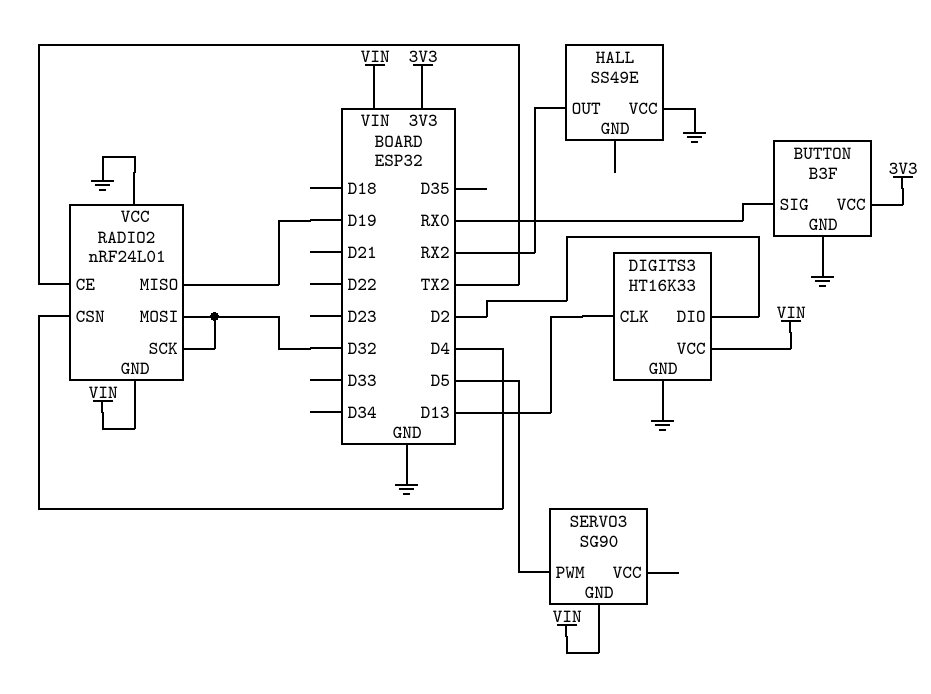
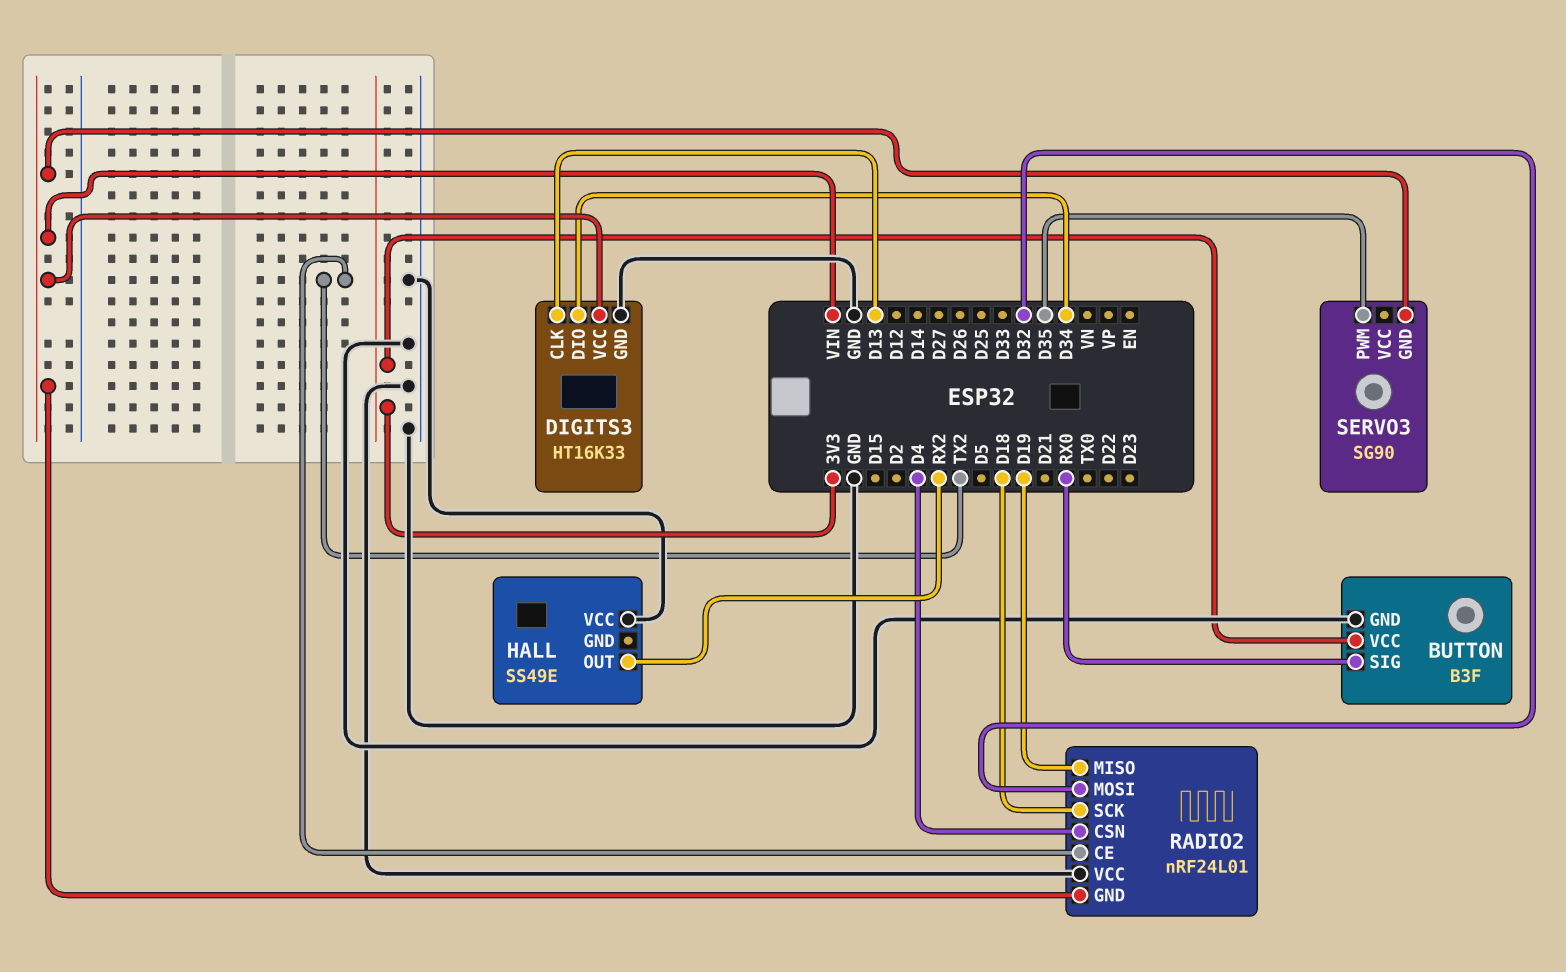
DIGITS3 pin DIO: D2 -> D34
RADIO2 pin SCK: D32 -> D18
SERVO3 pin PWM: D5 -> D35

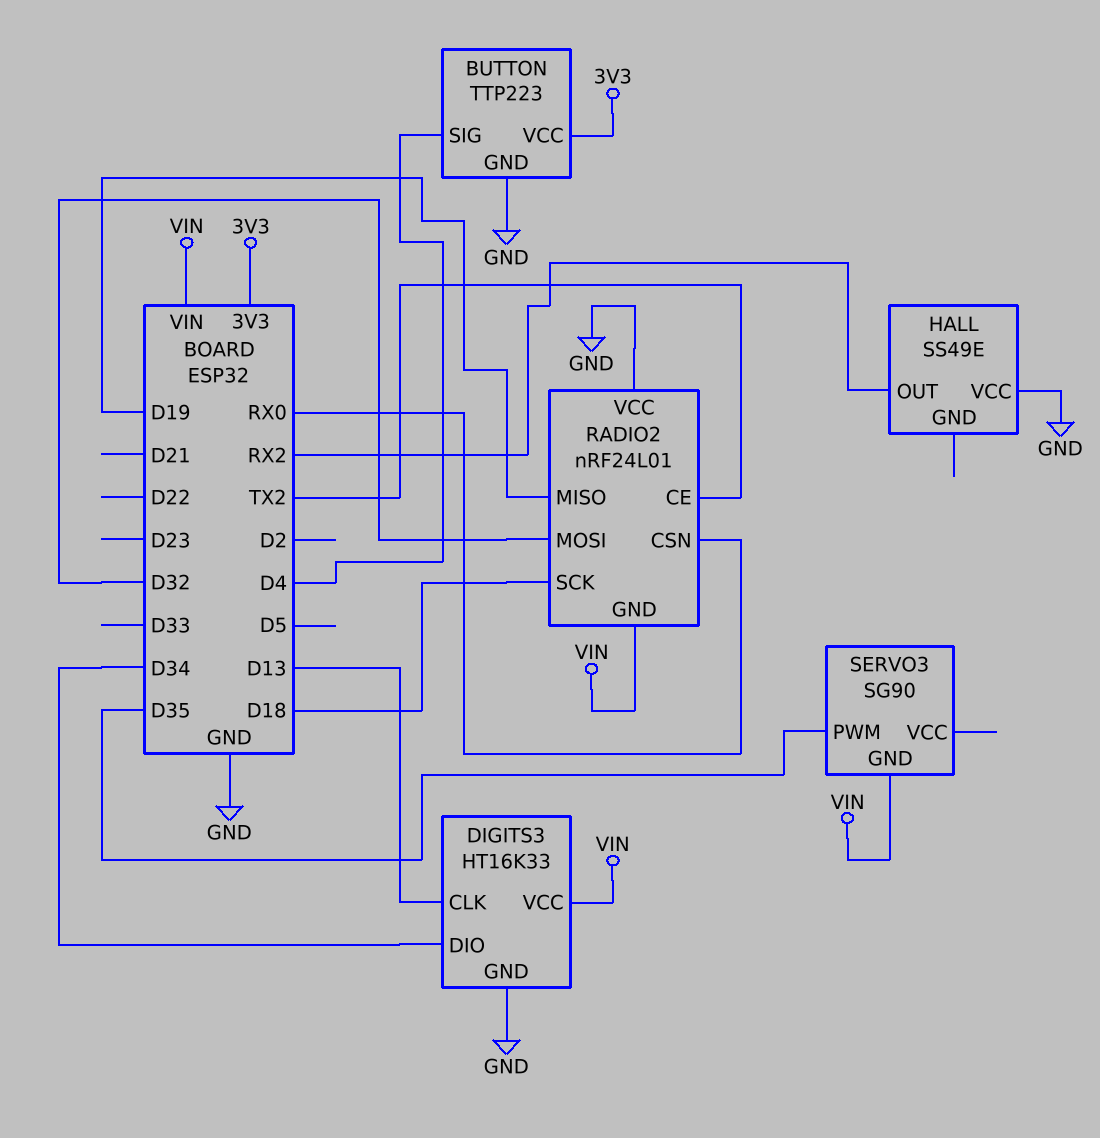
BUTTON: B3F -> TTP223
BUTTON pin SIG: RX0 -> D4
RADIO2 pin CSN: D4 -> RX0

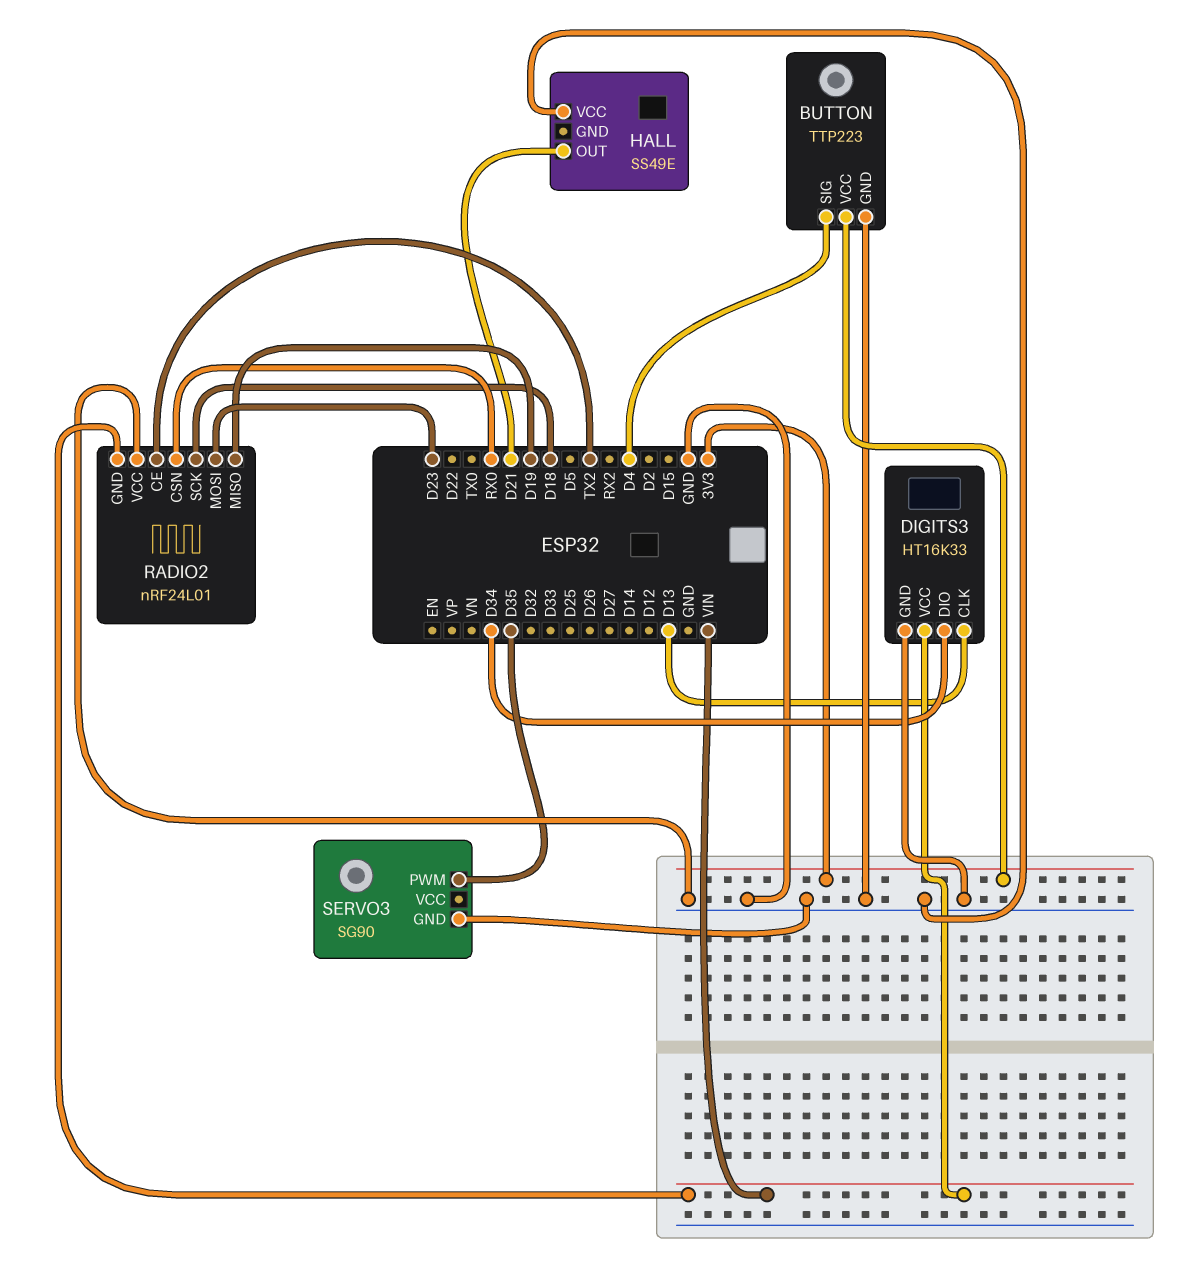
HALL pin OUT: RX2 -> D21
RADIO2 pin MOSI: D32 -> D23
SERVO3 pin GND: VIN -> GND

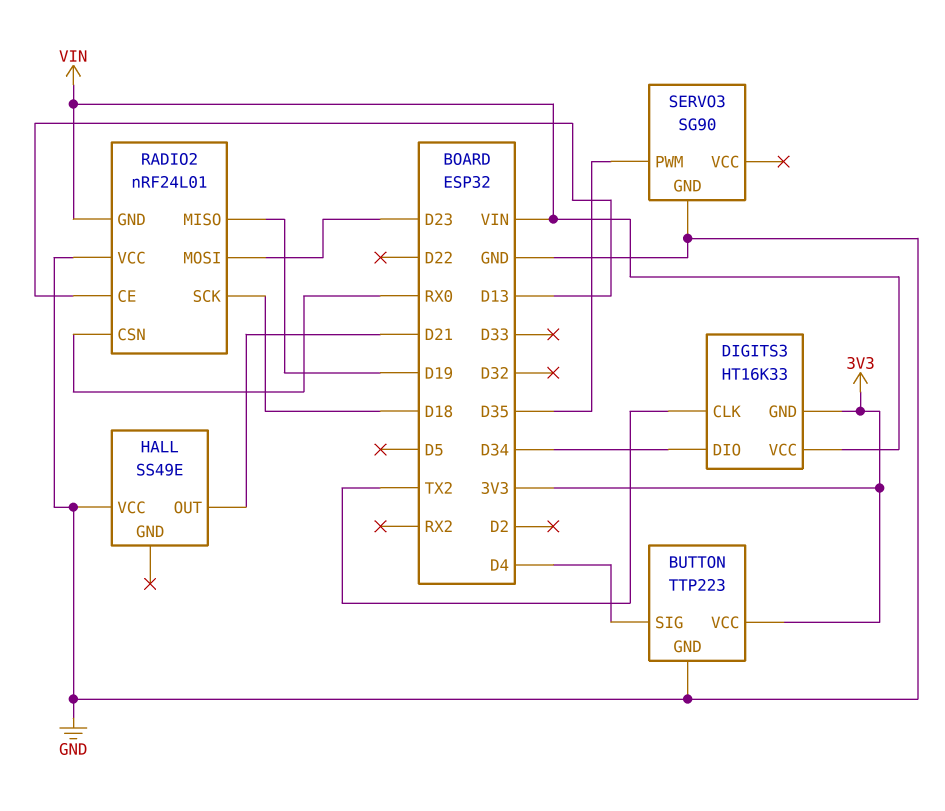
DIGITS3 pin CLK: D13 -> TX2
DIGITS3 pin GND: GND -> 3V3
RADIO2 pin CE: TX2 -> D13

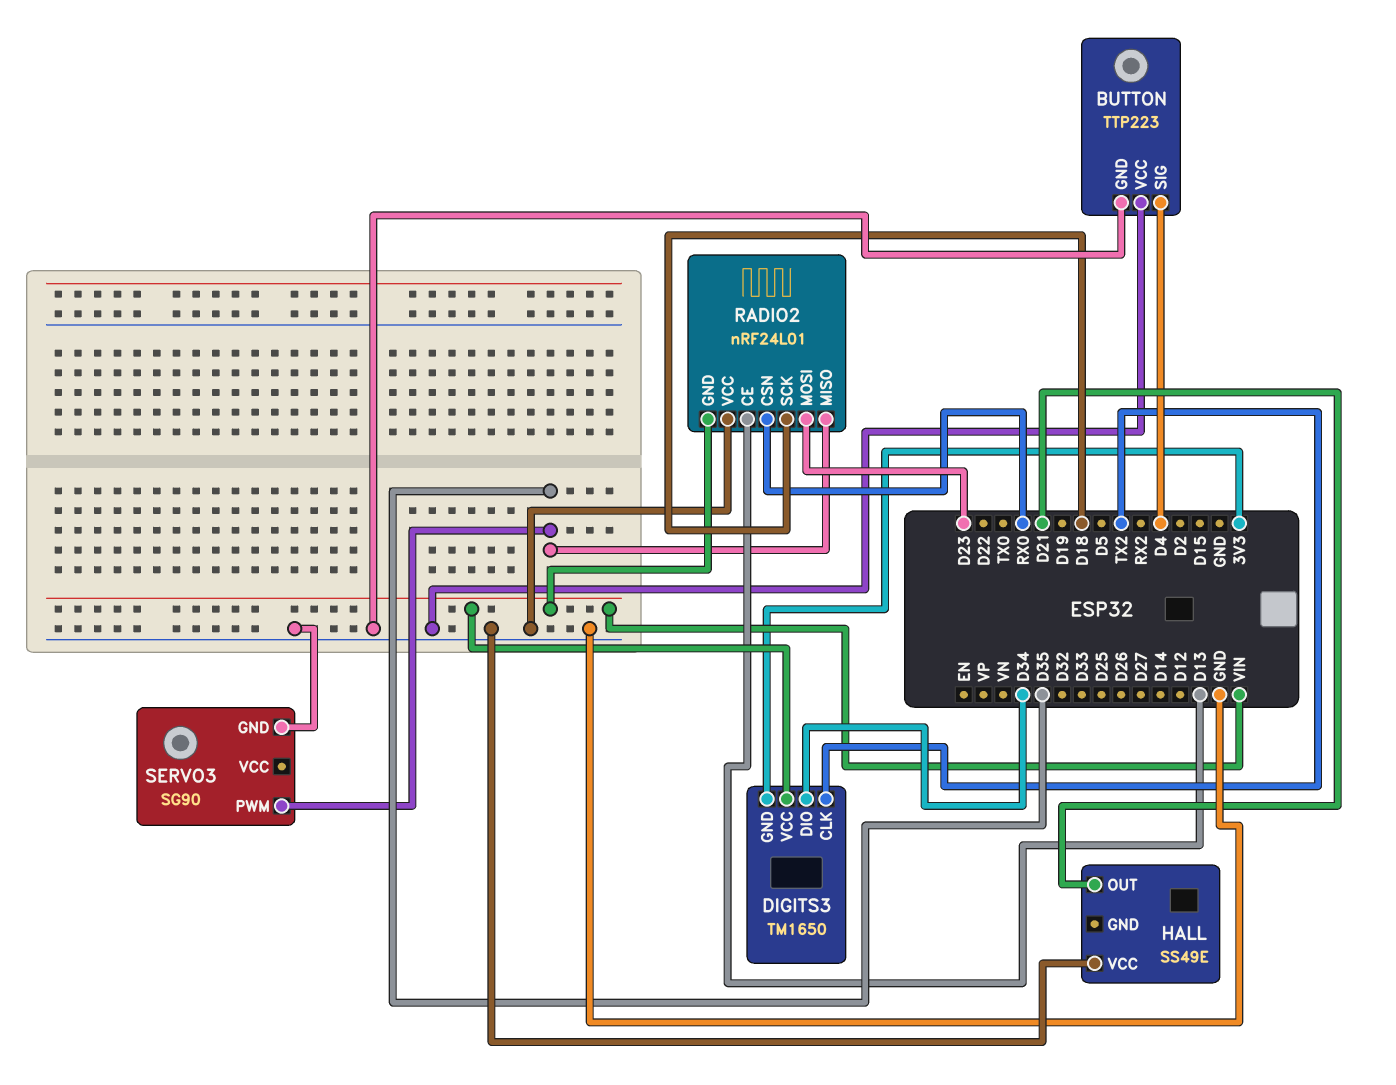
BUTTON pin VCC: 3V3 -> GND
DIGITS3: HT16K33 -> TM1650
RADIO2 pin MISO: D19 -> D35

